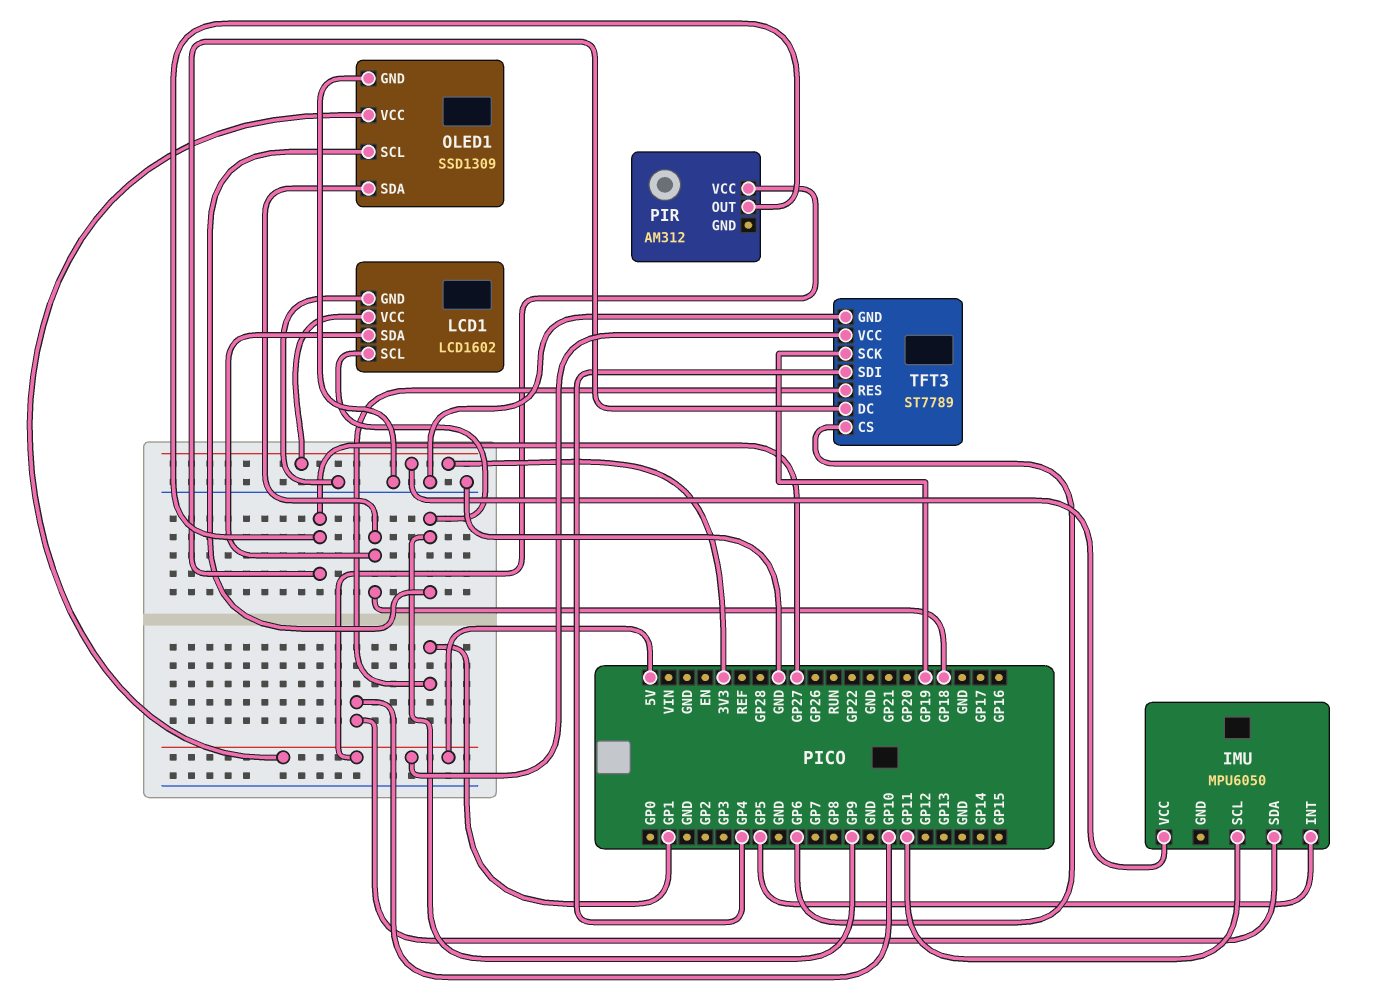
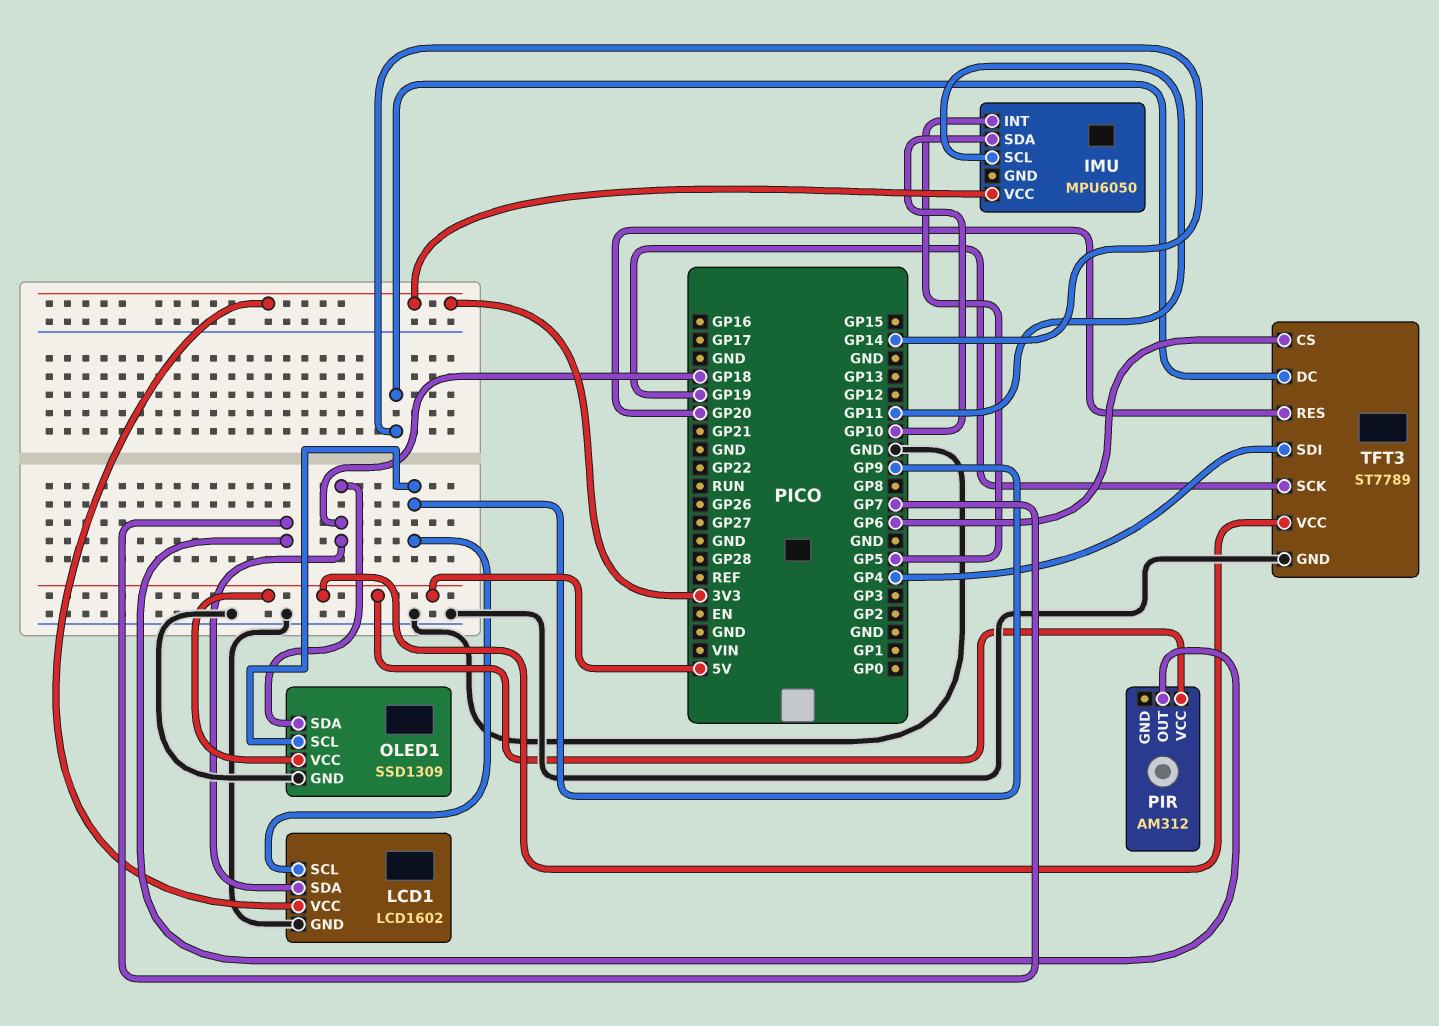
PIR pin OUT: GP27 -> GP7
TFT3 pin DC: GP27 -> GP14
TFT3 pin RES: GP1 -> GP20

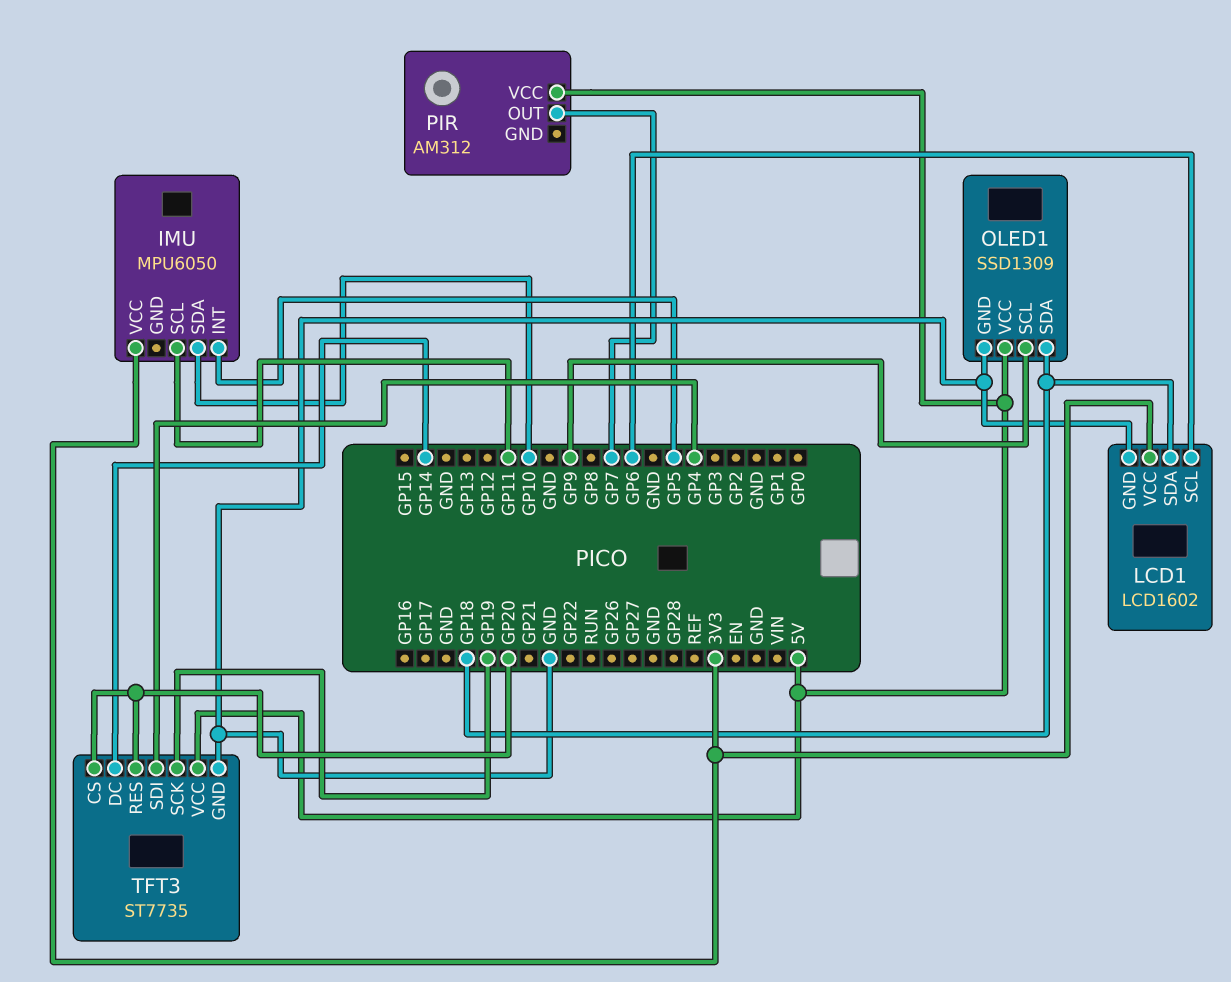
LCD1 pin SCL: GP9 -> GP6
TFT3: ST7789 -> ST7735
TFT3 pin CS: GP6 -> GP20

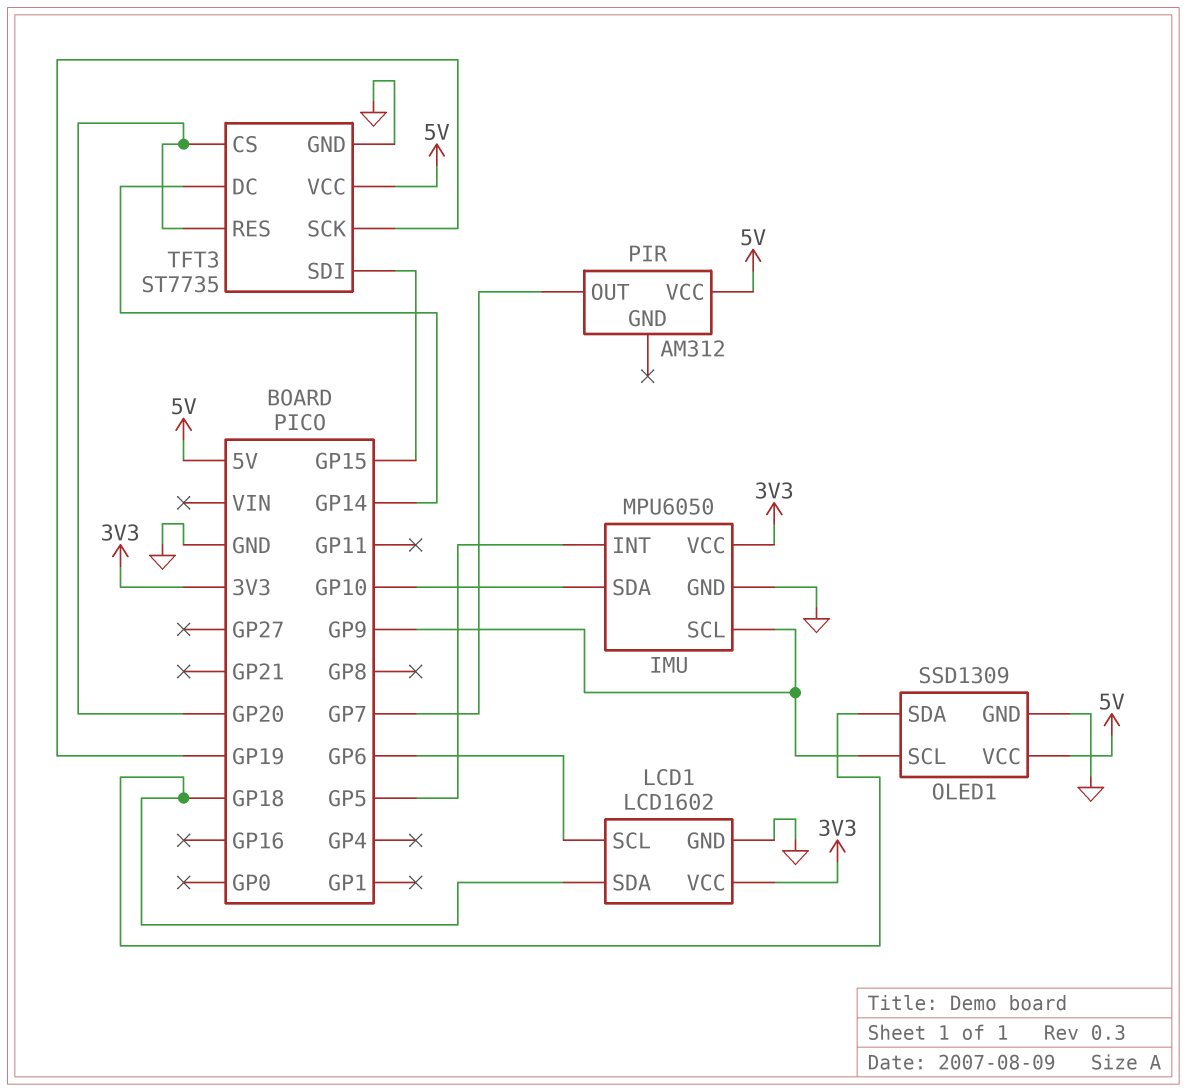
IMU pin GND: none -> GND
IMU pin SCL: GP11 -> GP9
TFT3 pin SDI: GP4 -> GP15

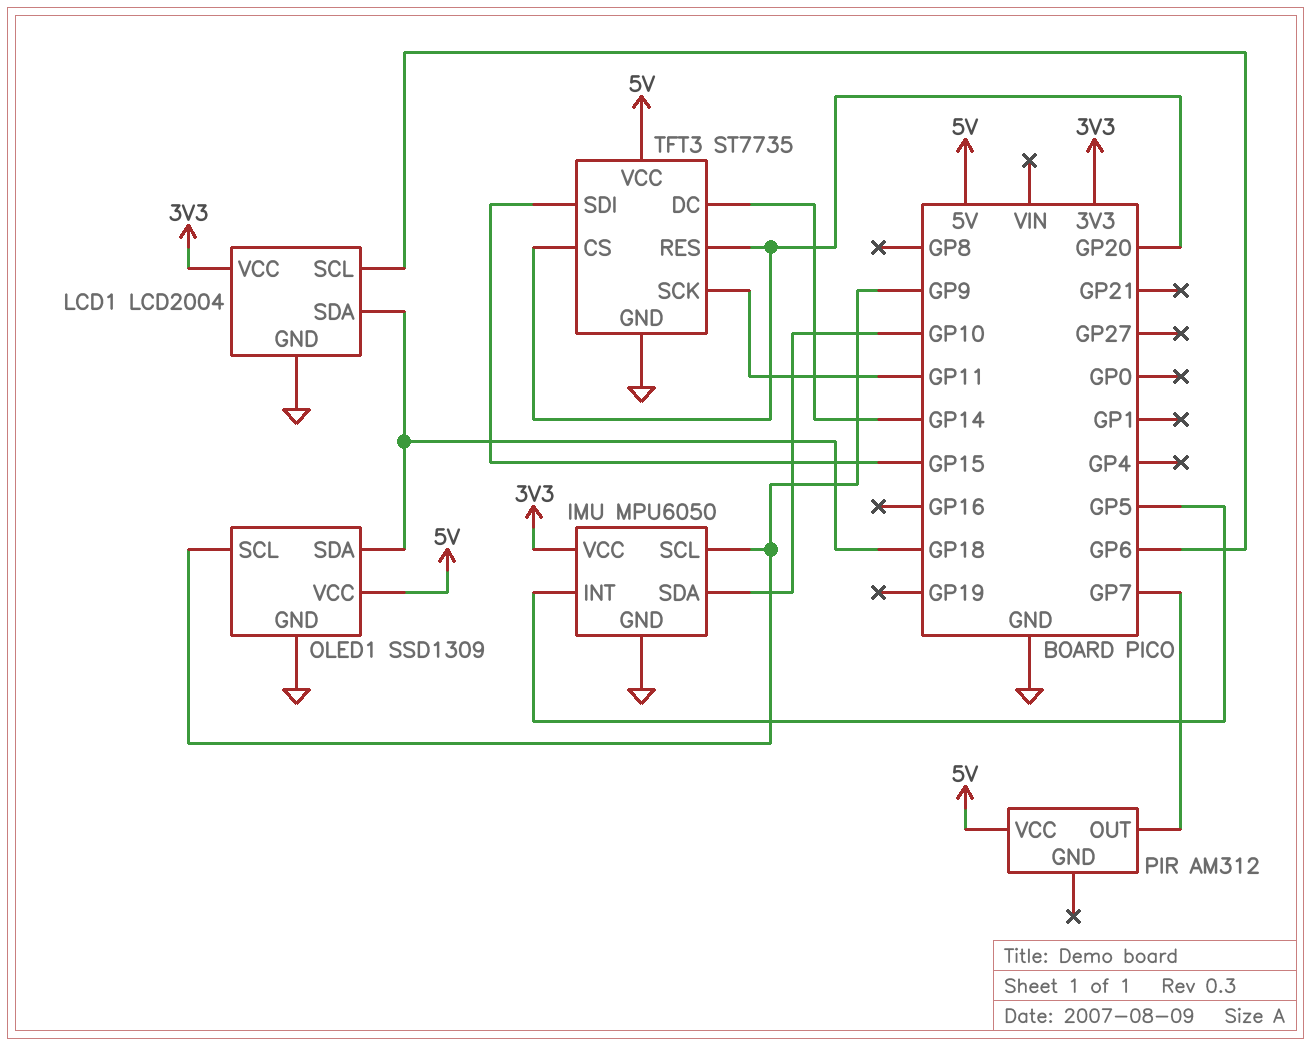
LCD1: LCD1602 -> LCD2004
TFT3 pin SCK: GP19 -> GP11

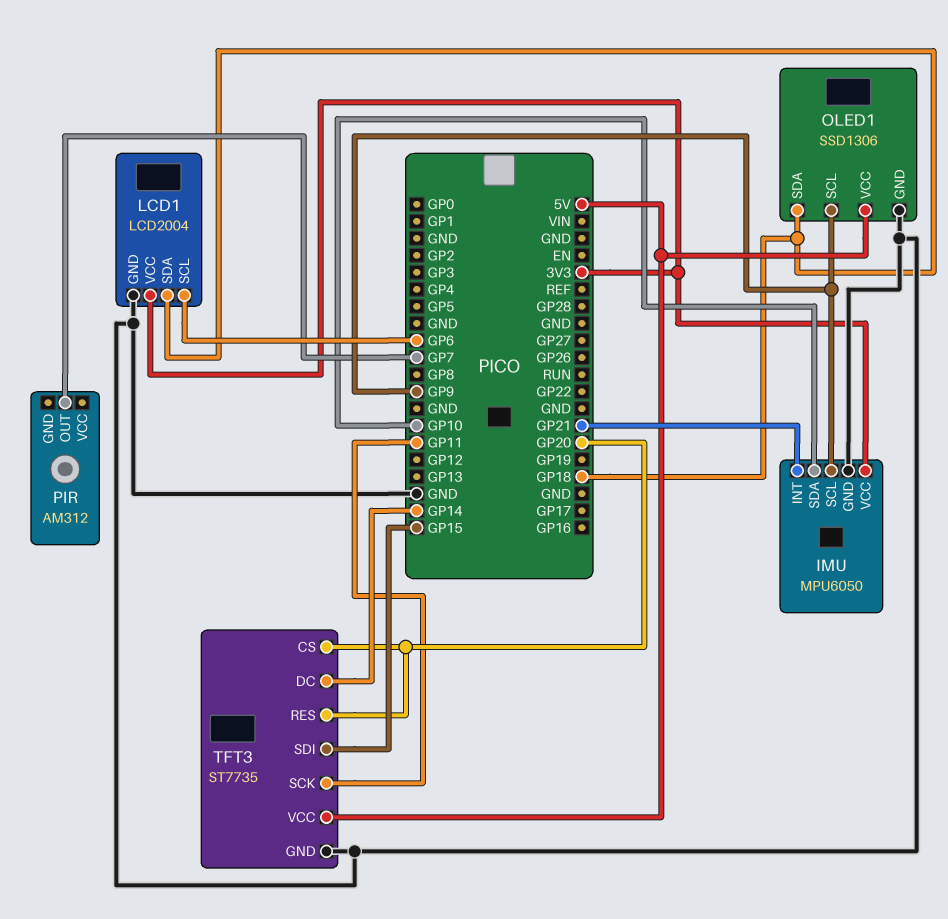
IMU pin INT: GP5 -> GP21
OLED1: SSD1309 -> SSD1306
PIR pin VCC: 5V -> none

